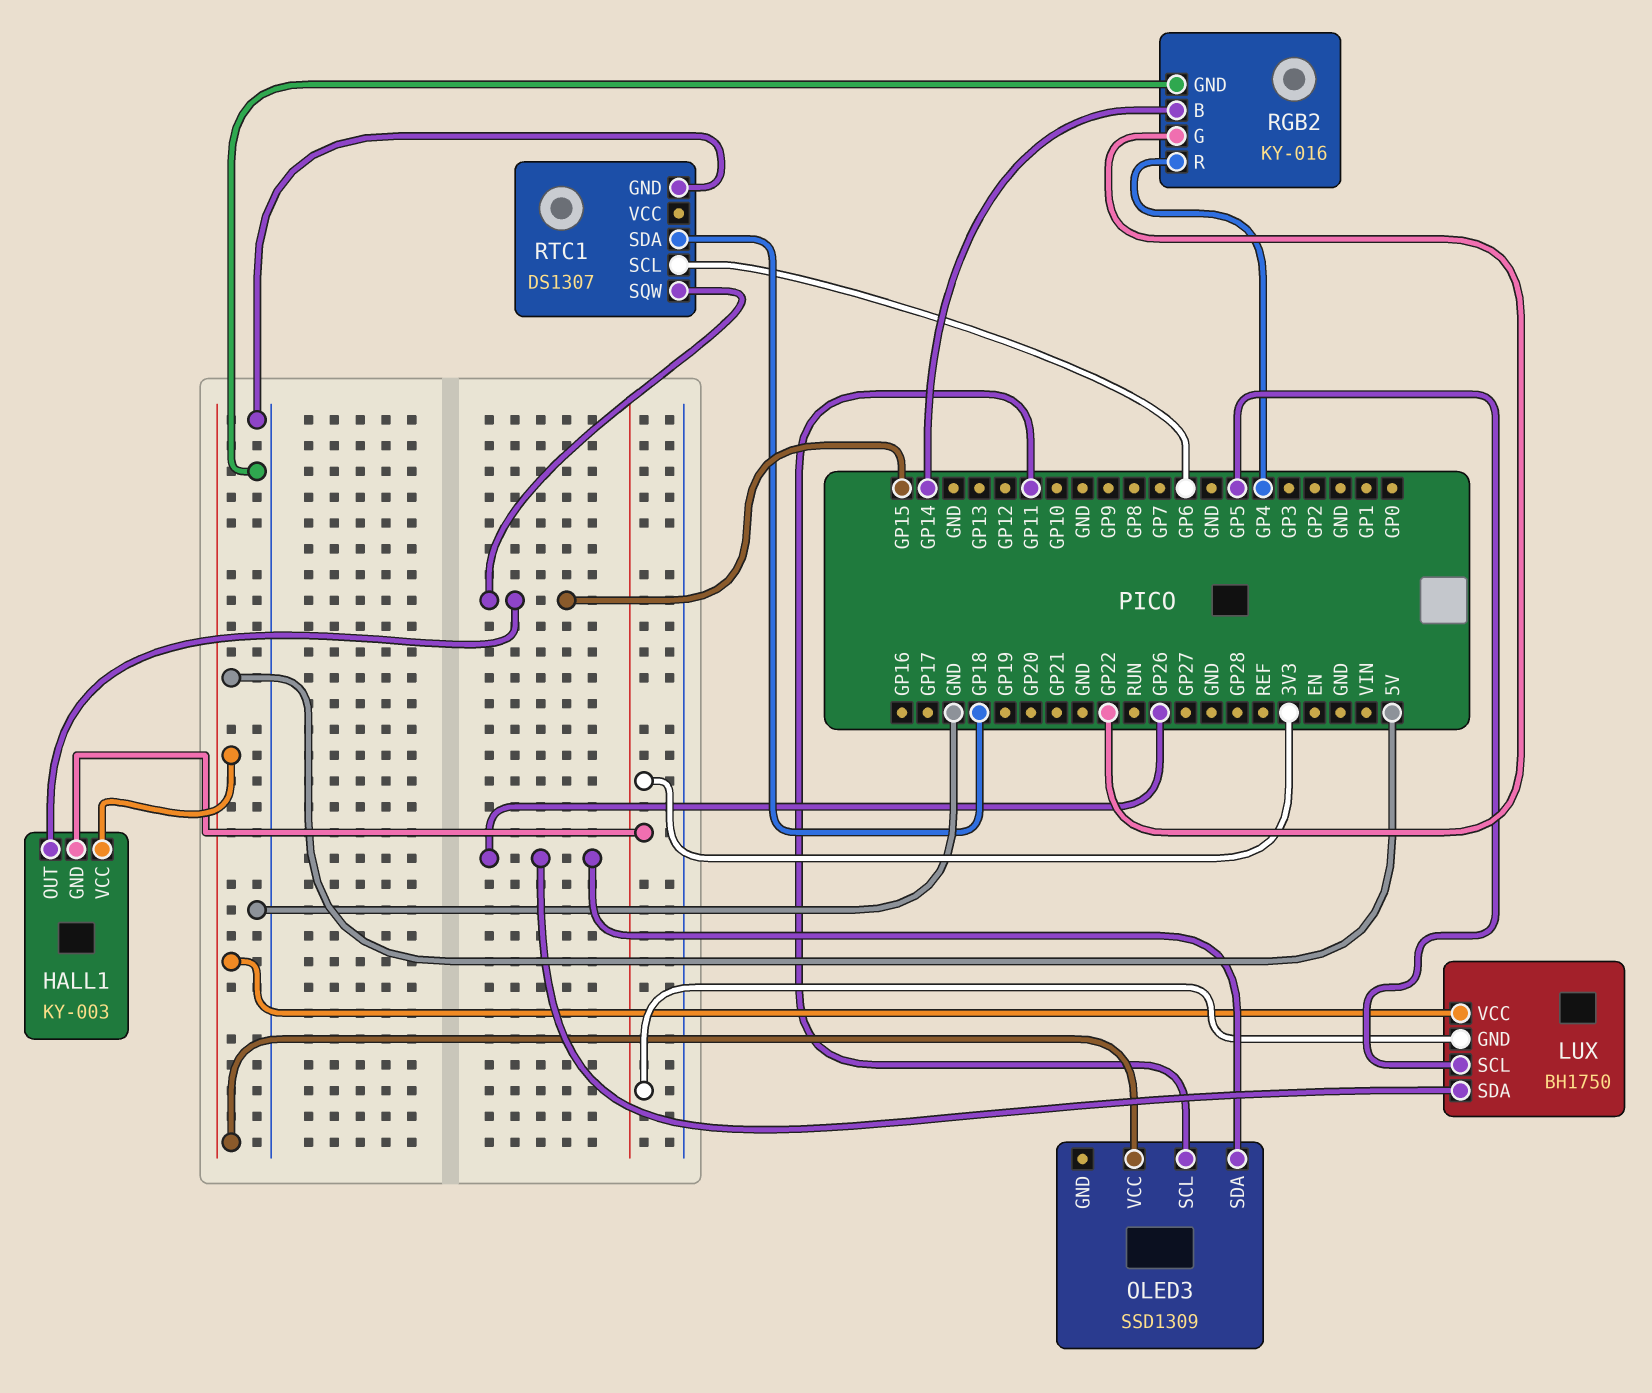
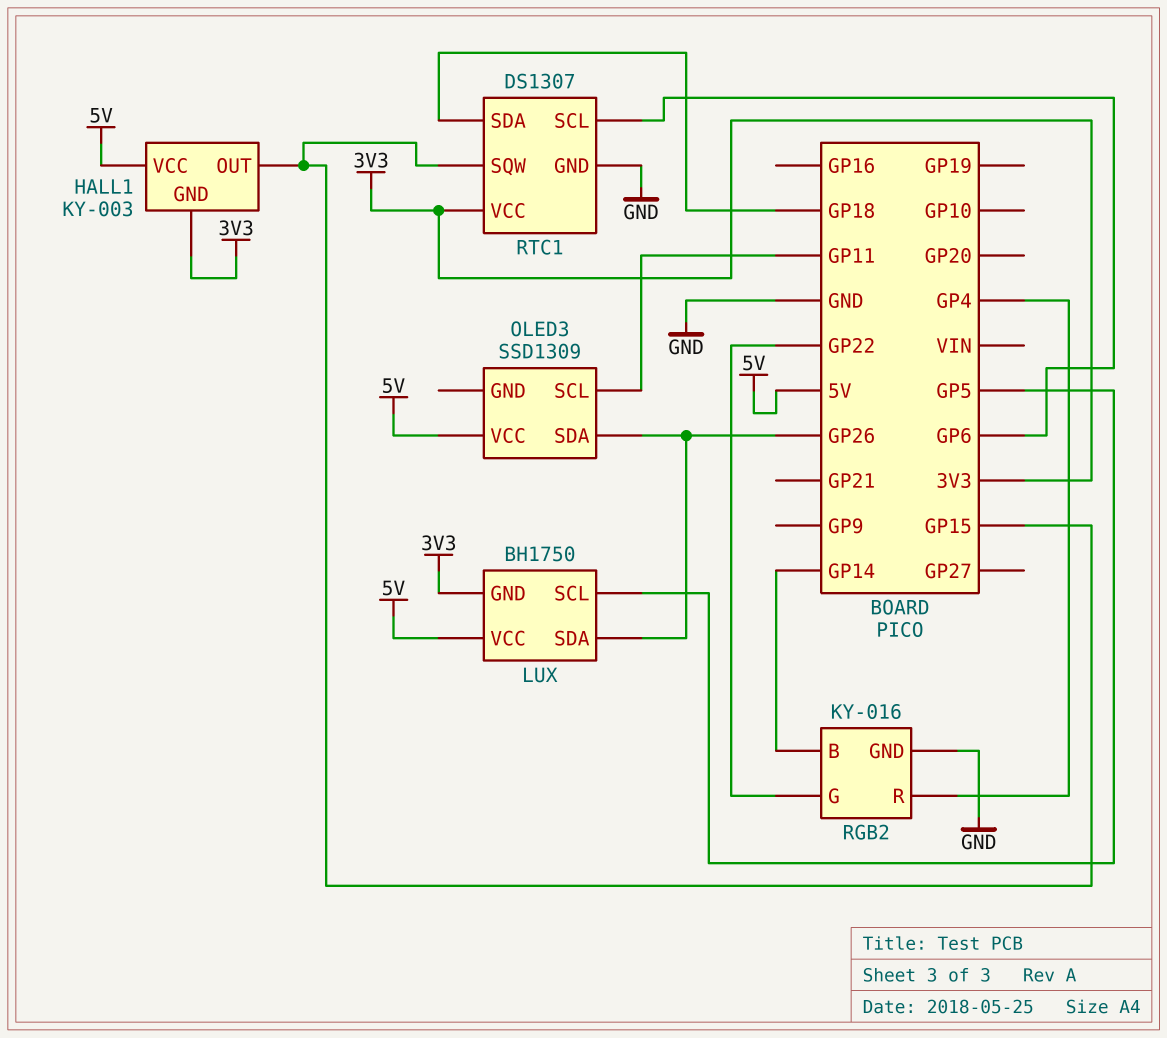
RTC1 pin VCC: none -> 3V3

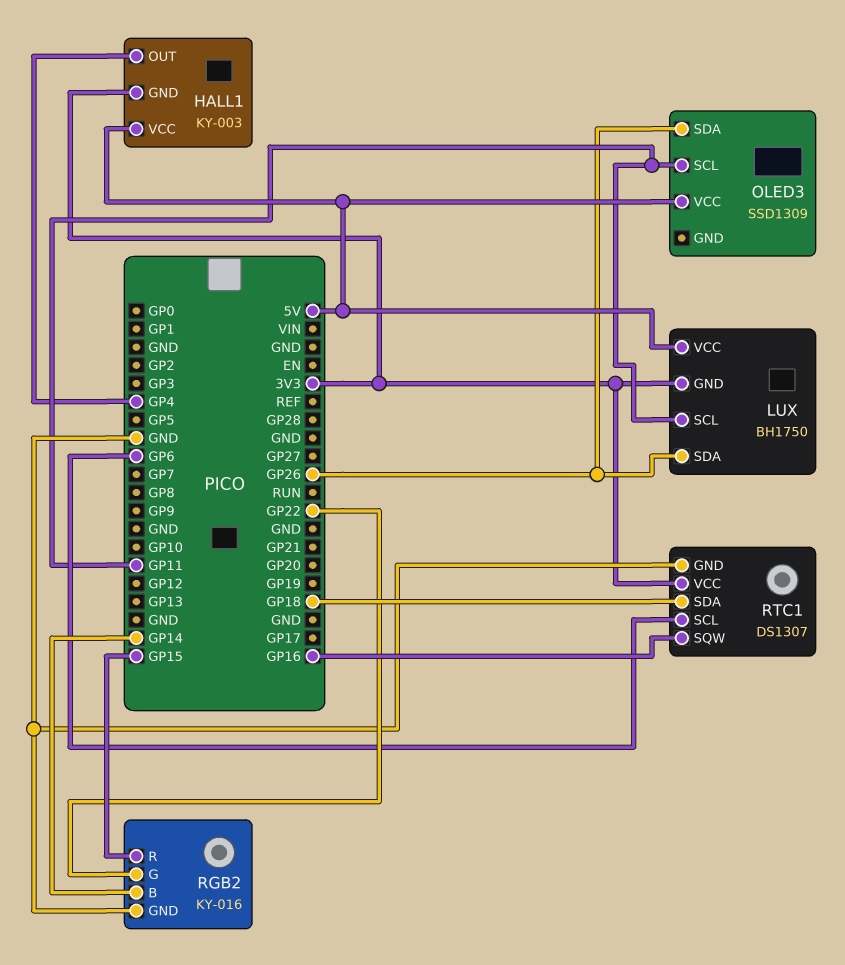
HALL1 pin OUT: GP15 -> GP4
LUX pin SCL: GP5 -> GP11
RGB2 pin R: GP4 -> GP15
RTC1 pin SQW: GP15 -> GP16

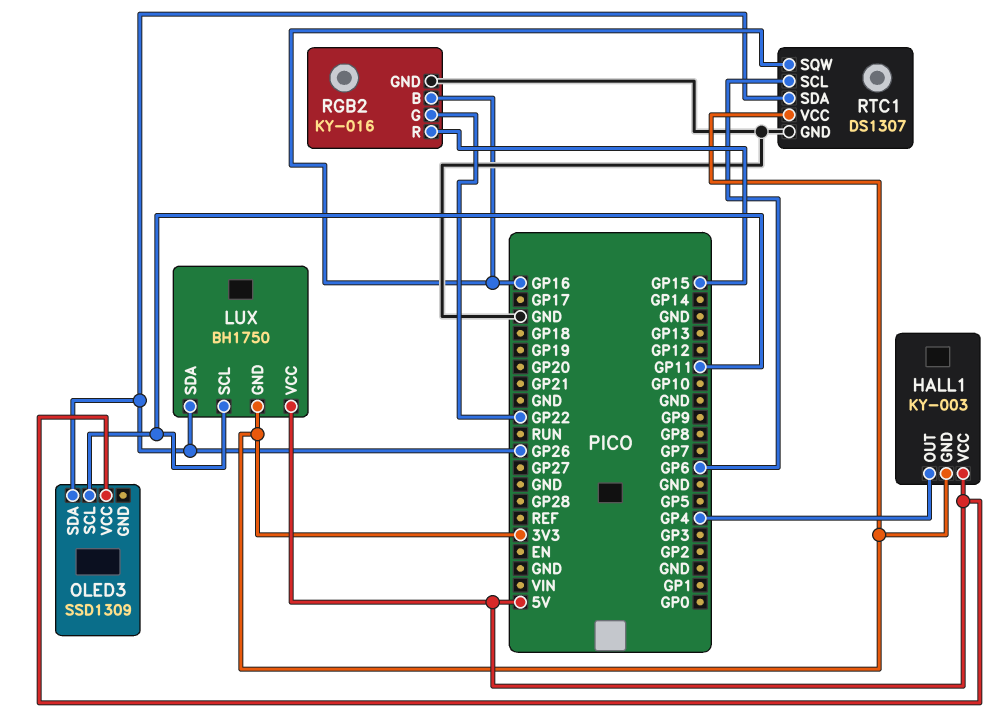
RGB2 pin B: GP14 -> GP16
RTC1 pin SDA: GP18 -> GP26

